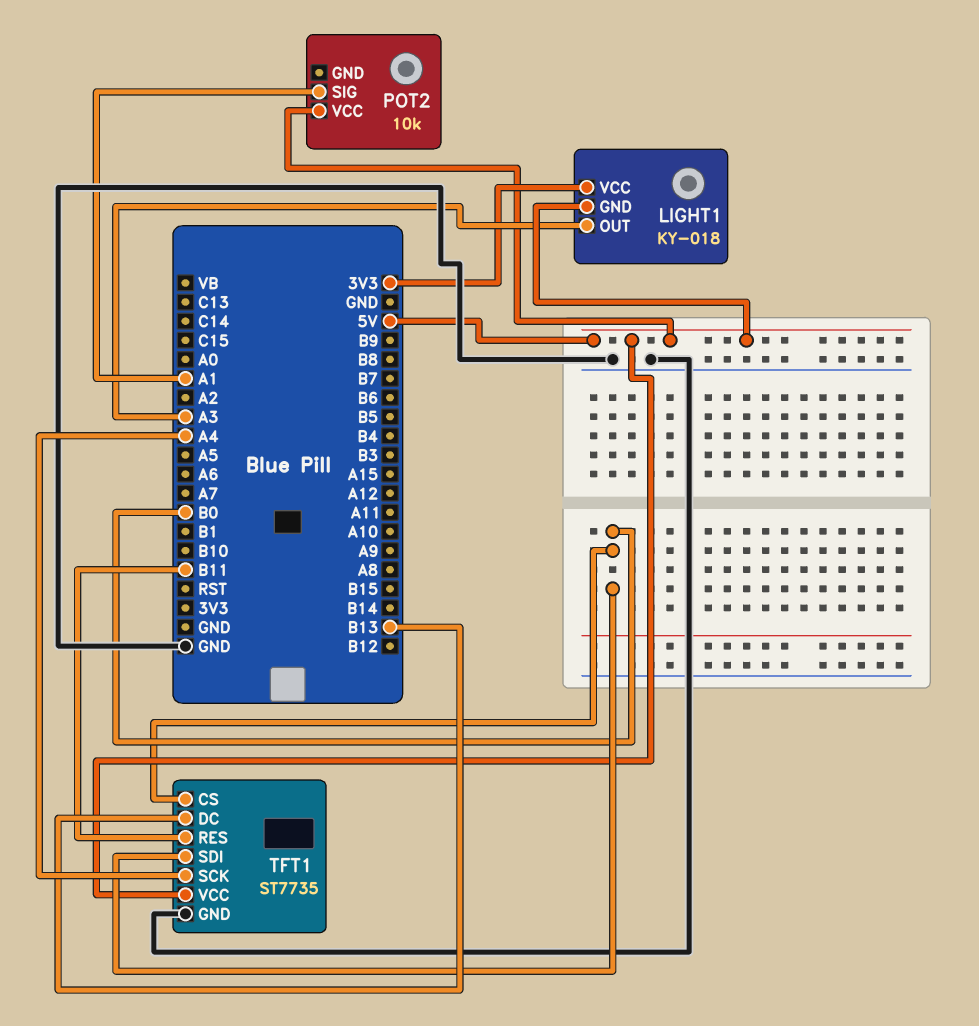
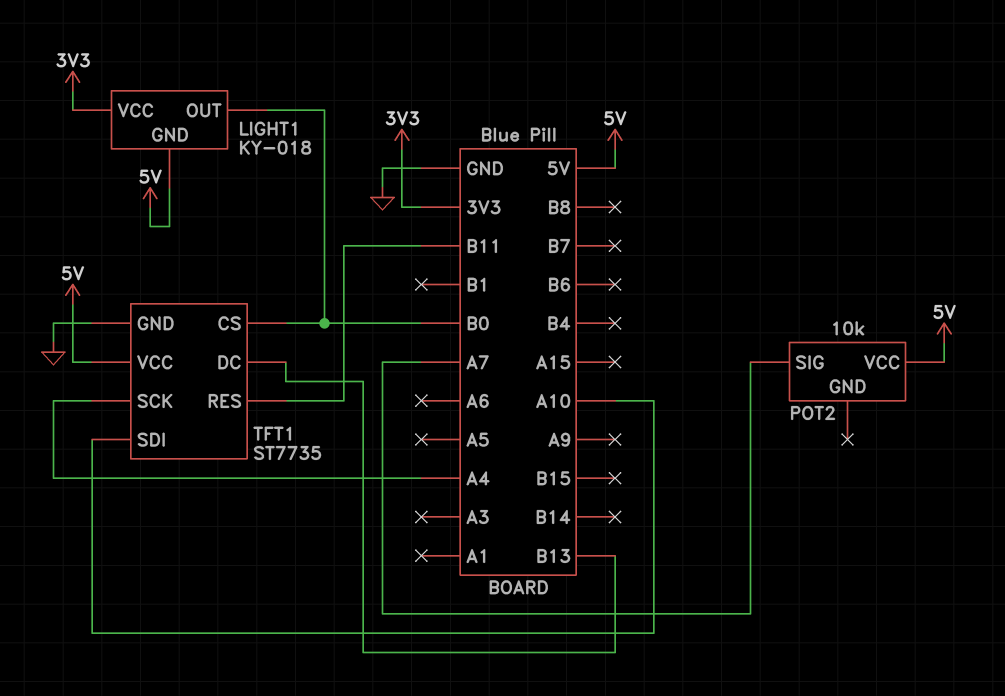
LIGHT1 pin OUT: A3 -> B0
POT2 pin SIG: A1 -> A7
TFT1 pin SDI: B0 -> A10

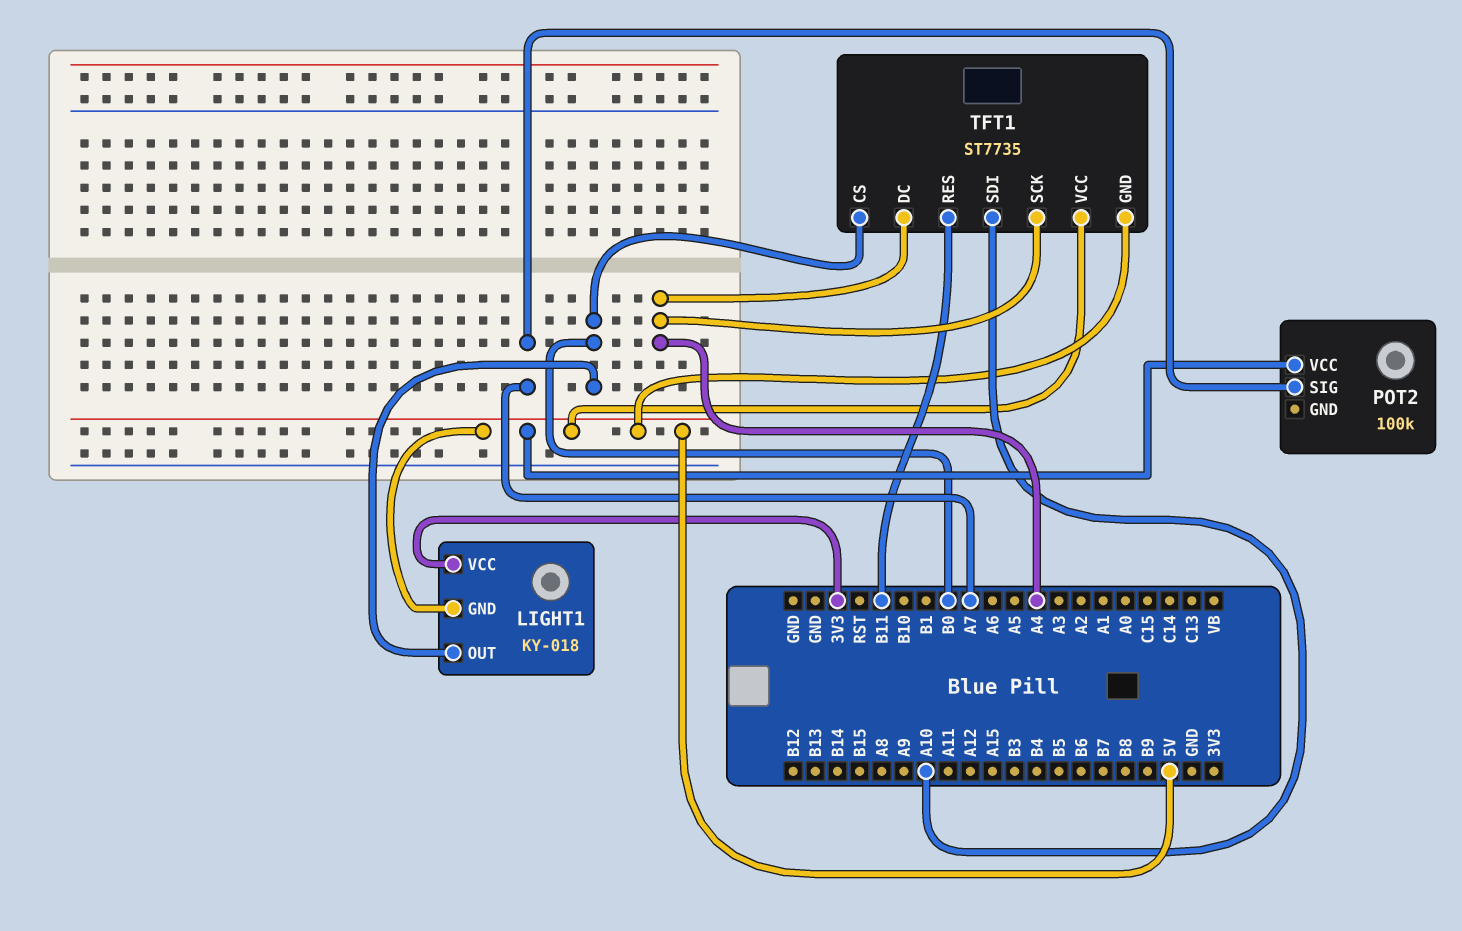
POT2: 10k -> 100k
TFT1 pin DC: B13 -> A4
TFT1 pin GND: GND -> 5V

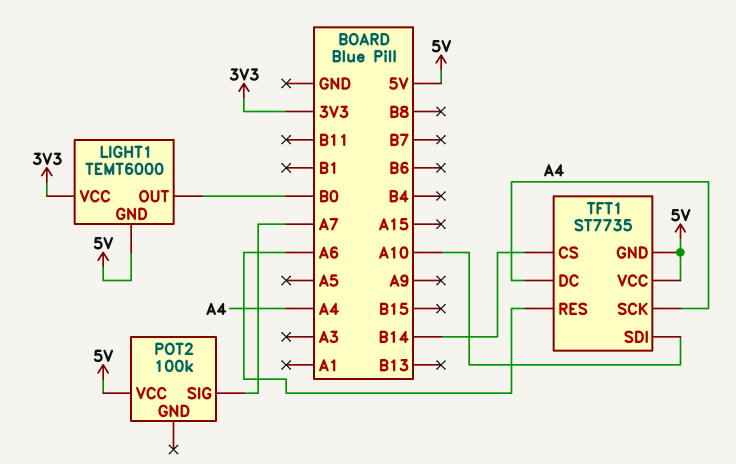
LIGHT1: KY-018 -> TEMT6000
TFT1 pin CS: B0 -> B14
TFT1 pin RES: B11 -> A6

